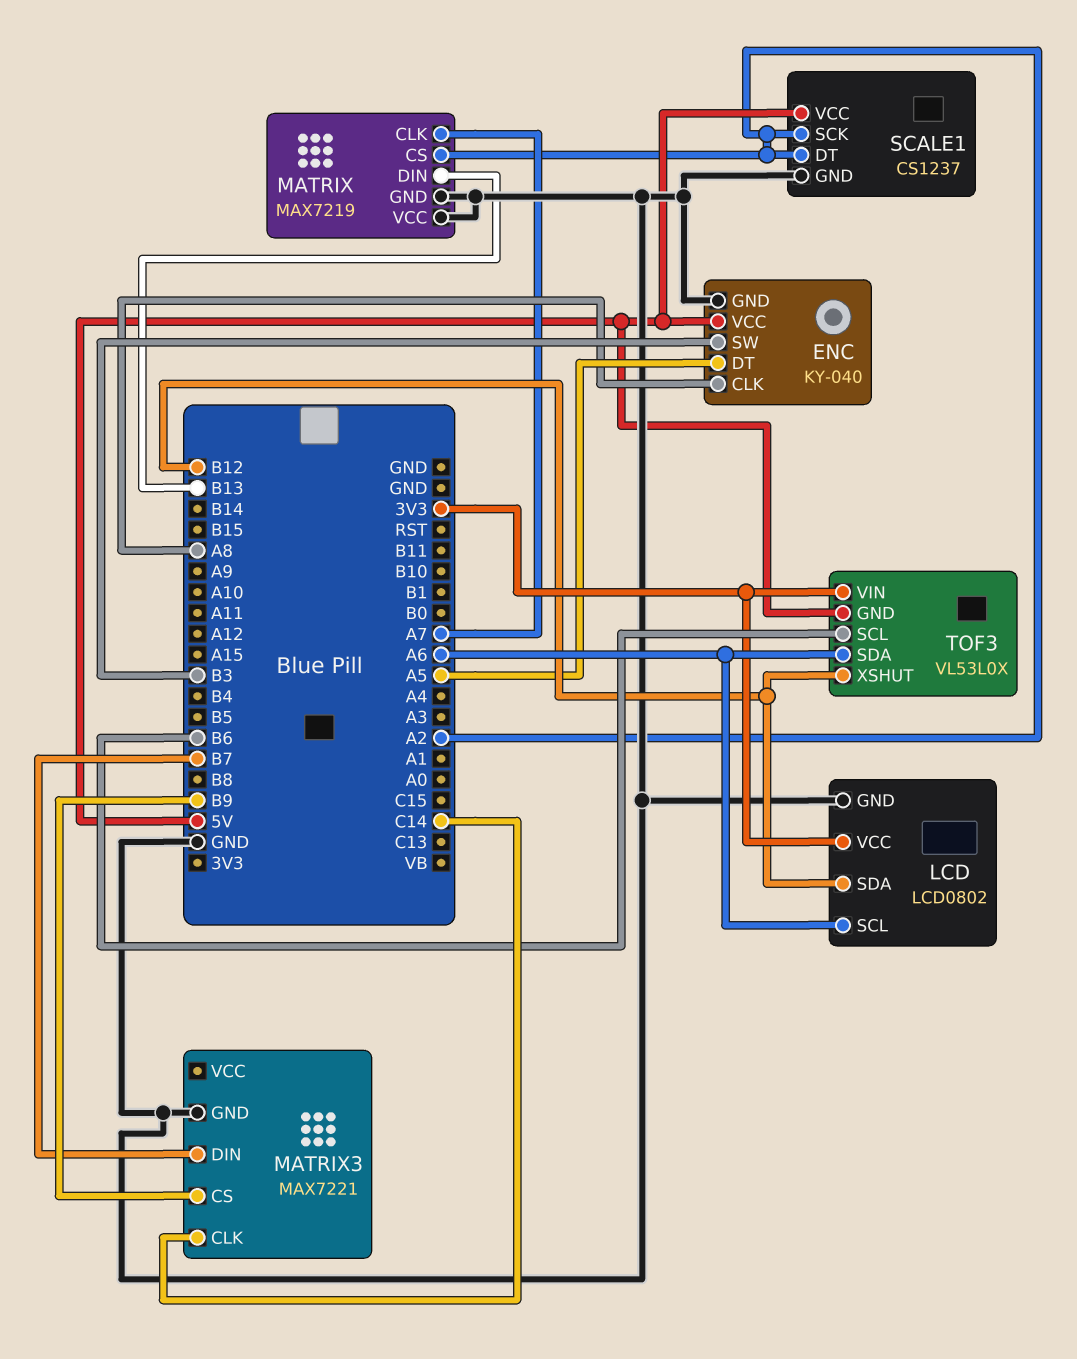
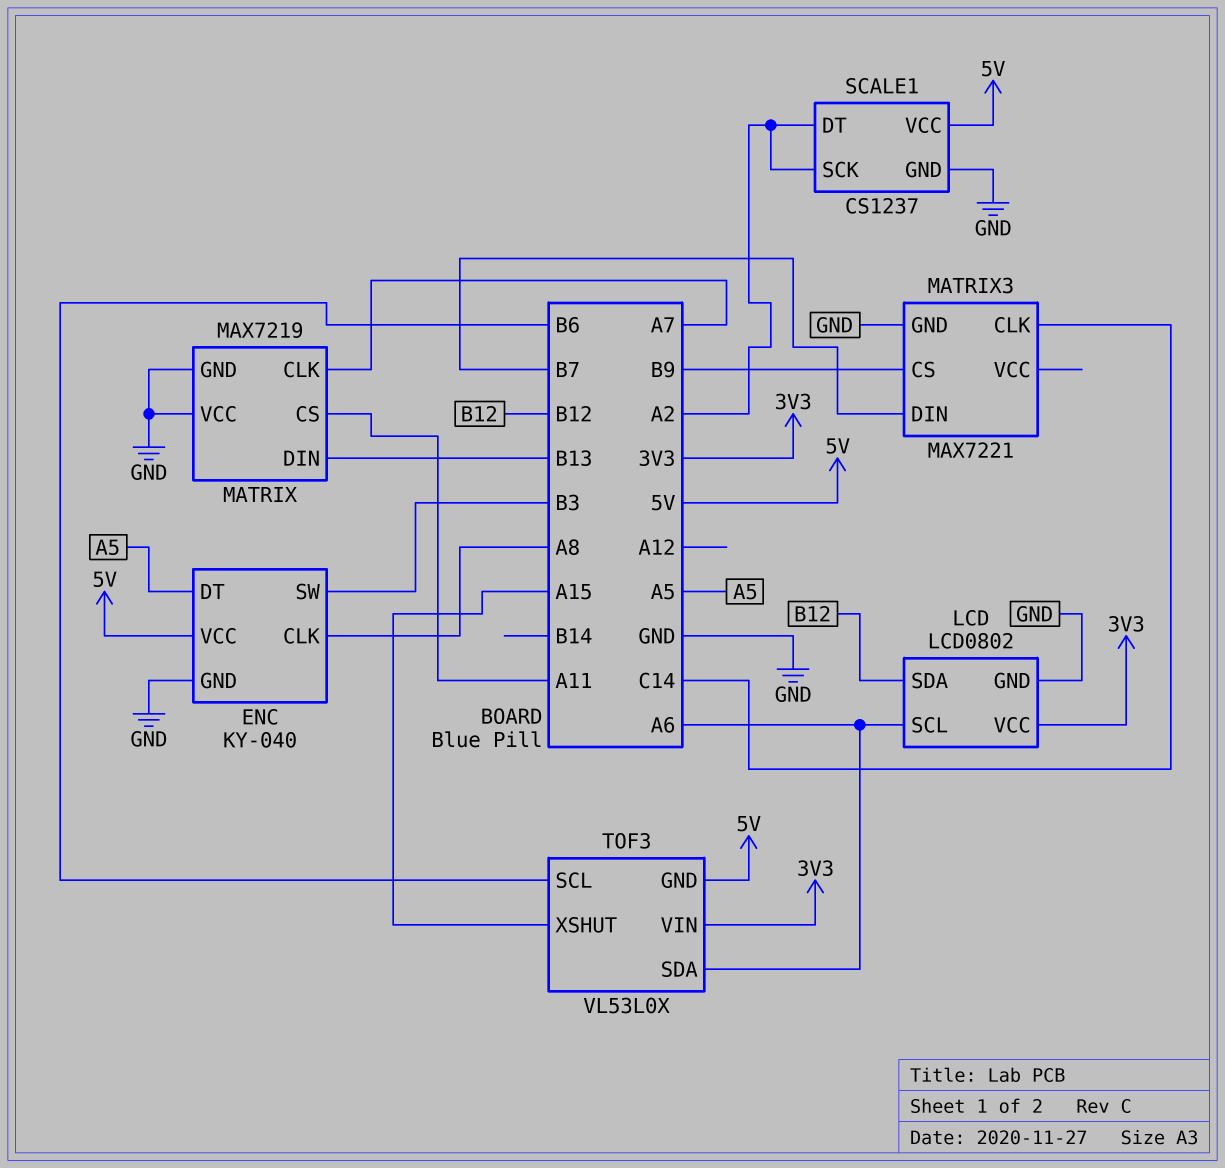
MATRIX pin CS: A2 -> A11
TOF3 pin XSHUT: B12 -> A15

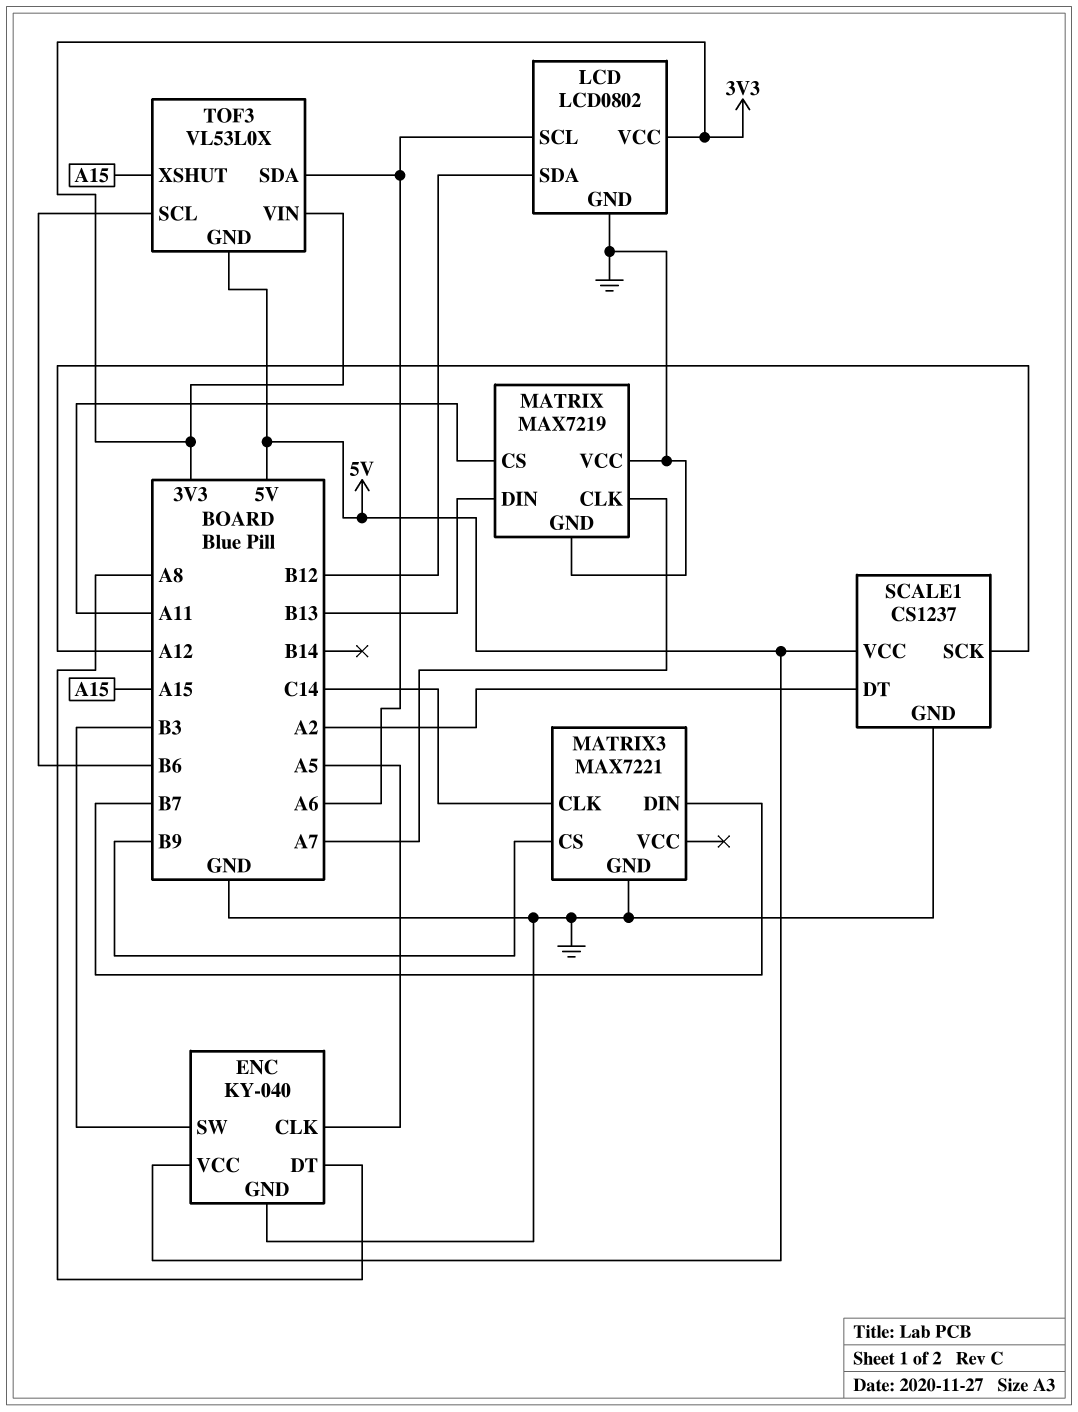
ENC pin CLK: A8 -> A5
ENC pin DT: A5 -> A8
SCALE1 pin SCK: A2 -> A12

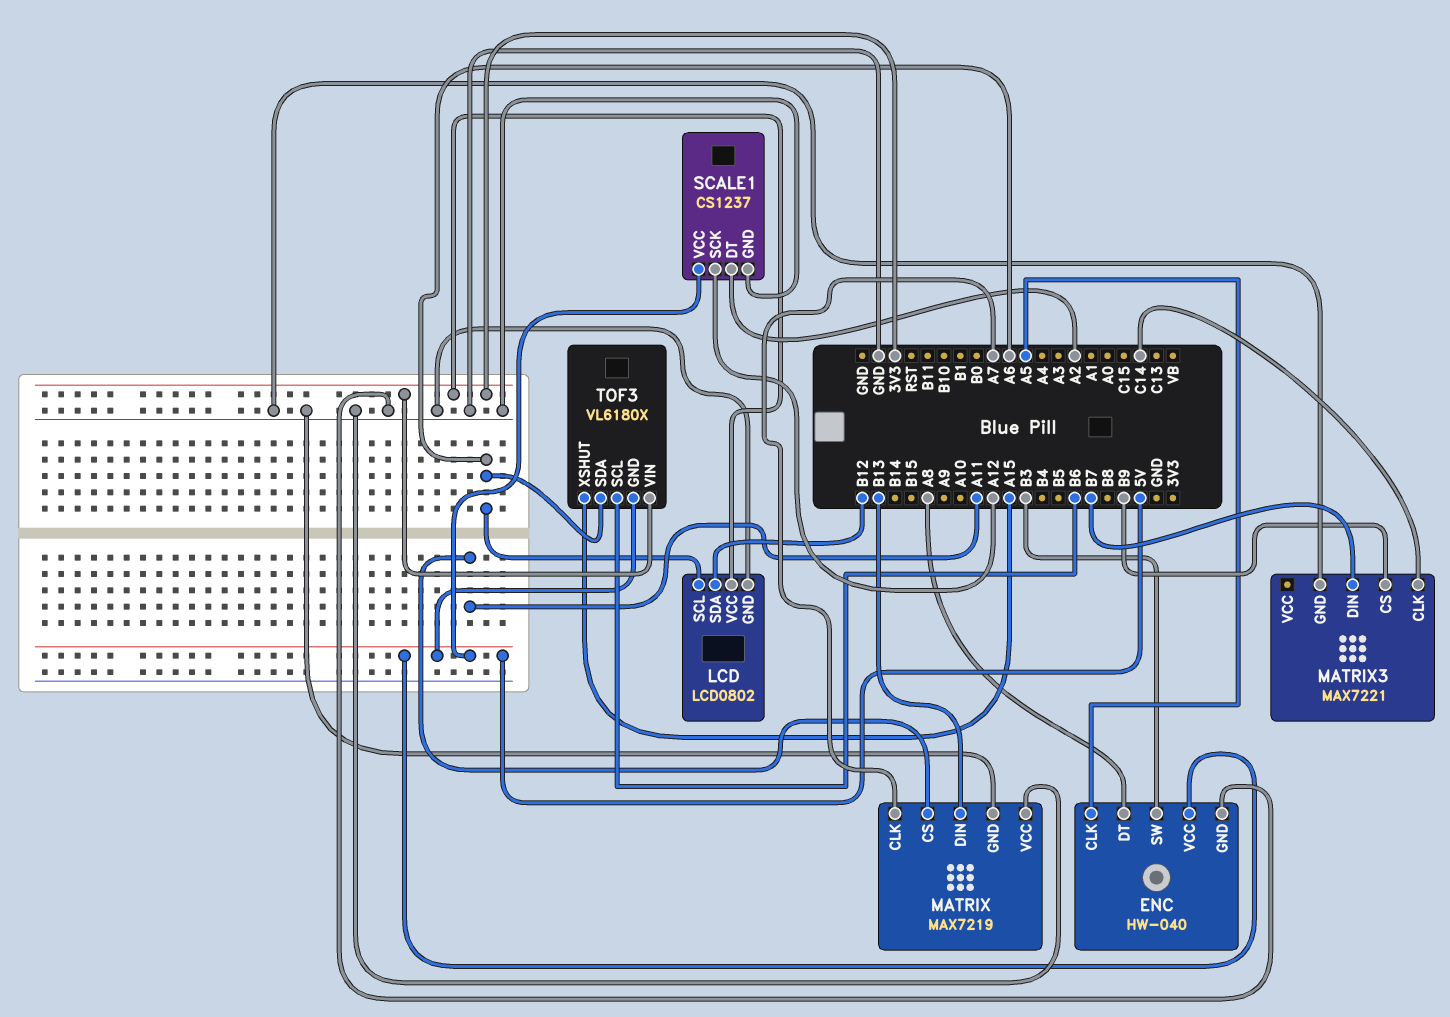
ENC: KY-040 -> HW-040
TOF3: VL53L0X -> VL6180X

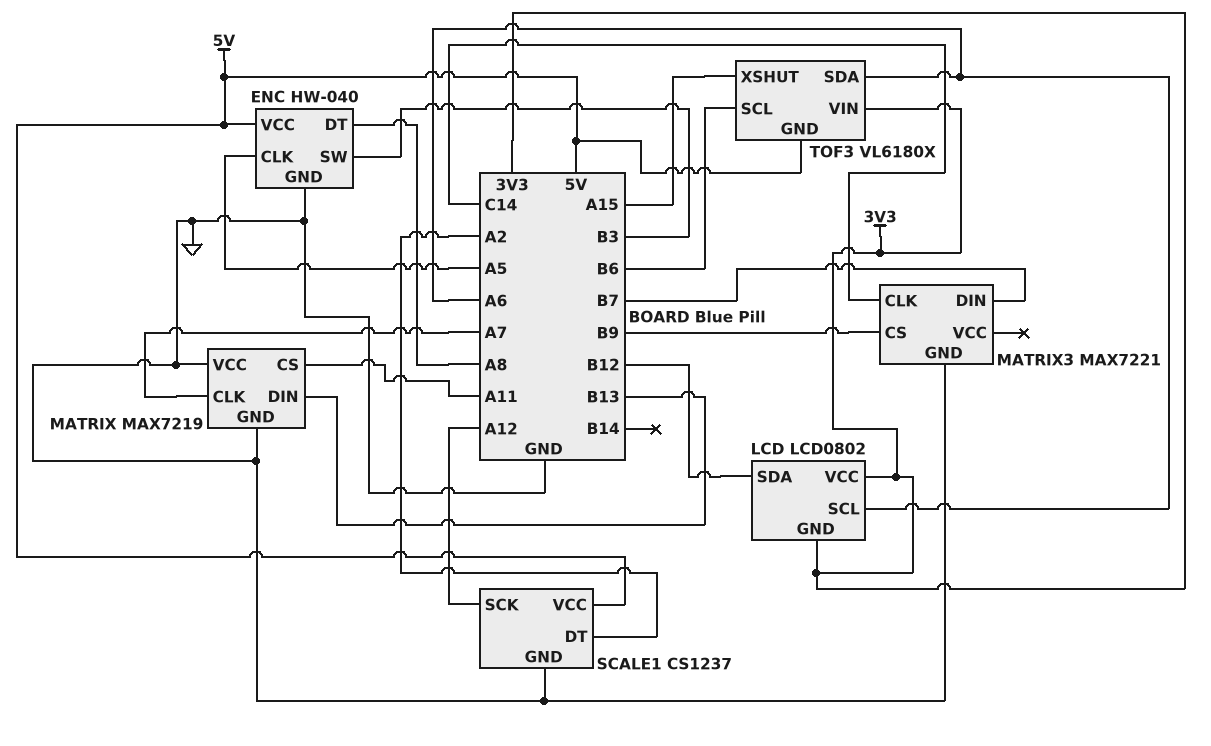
LCD pin GND: GND -> 3V3

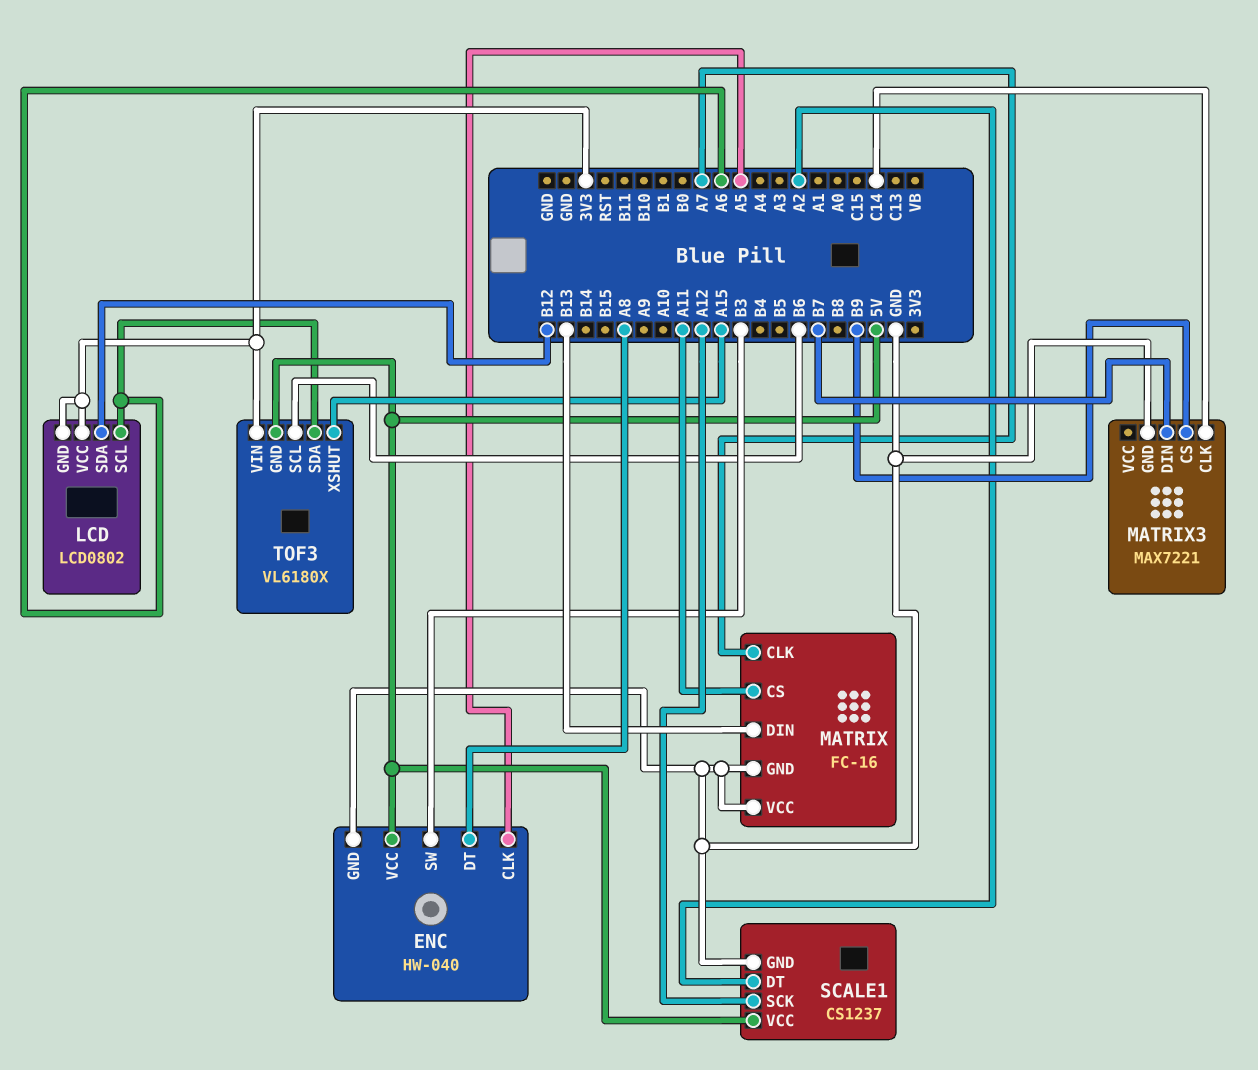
MATRIX: MAX7219 -> FC-16

